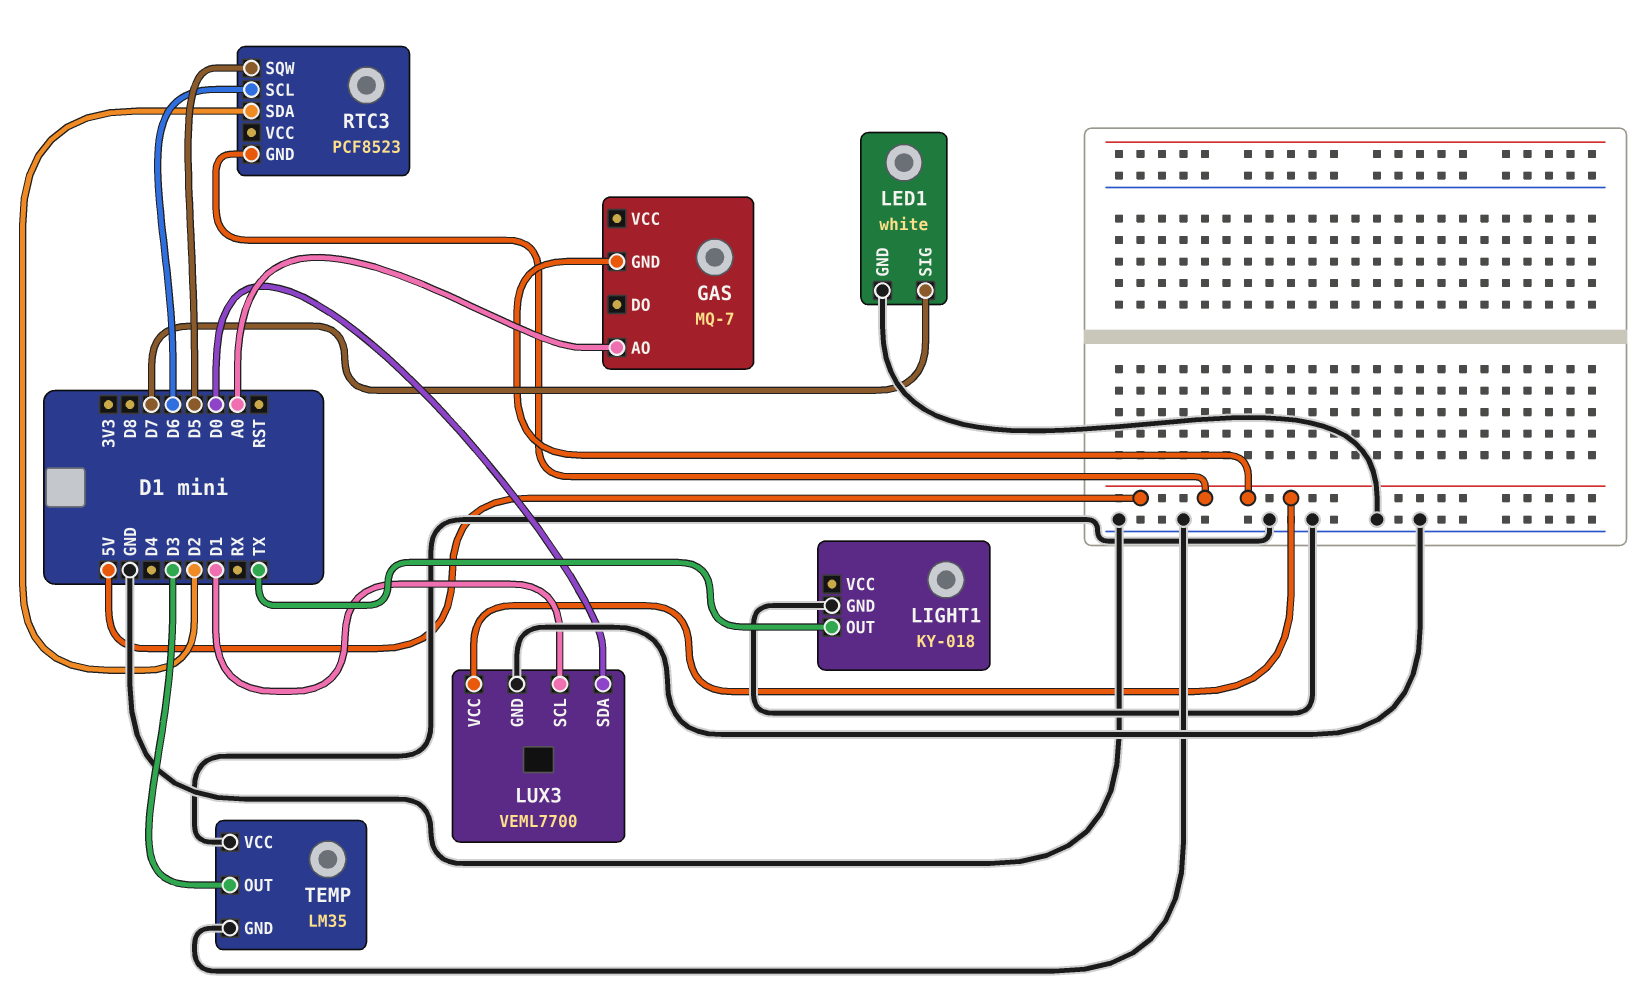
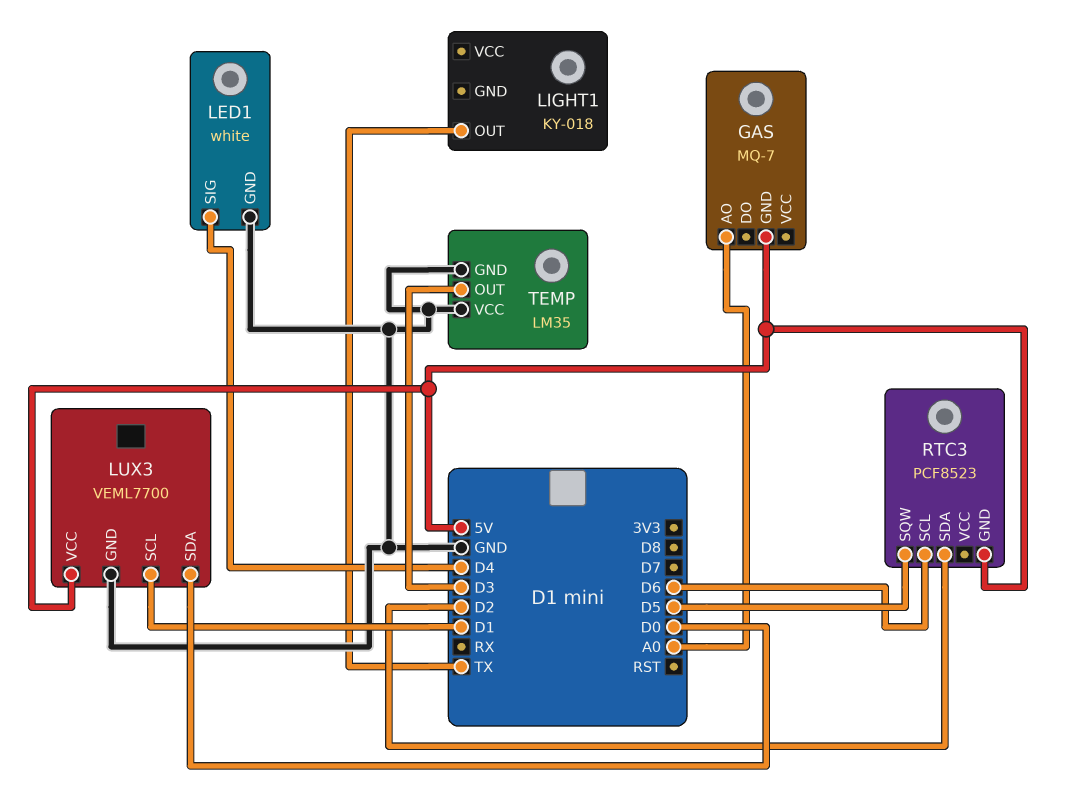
LED1 pin SIG: D7 -> D4
LIGHT1 pin GND: GND -> none

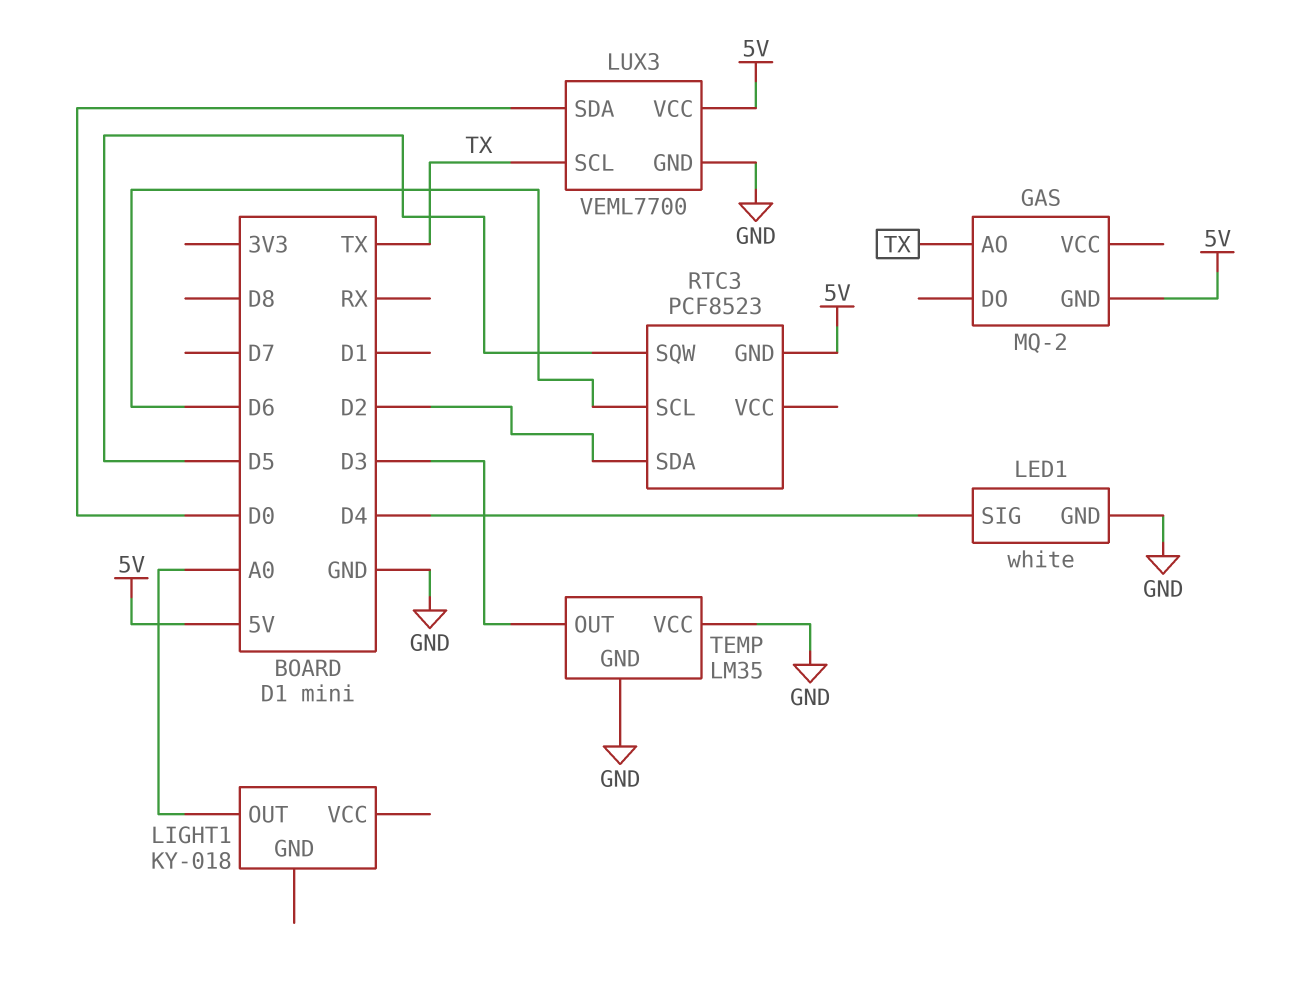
GAS: MQ-7 -> MQ-2
GAS pin AO: A0 -> TX
LIGHT1 pin OUT: TX -> A0
LUX3 pin SCL: D1 -> TX

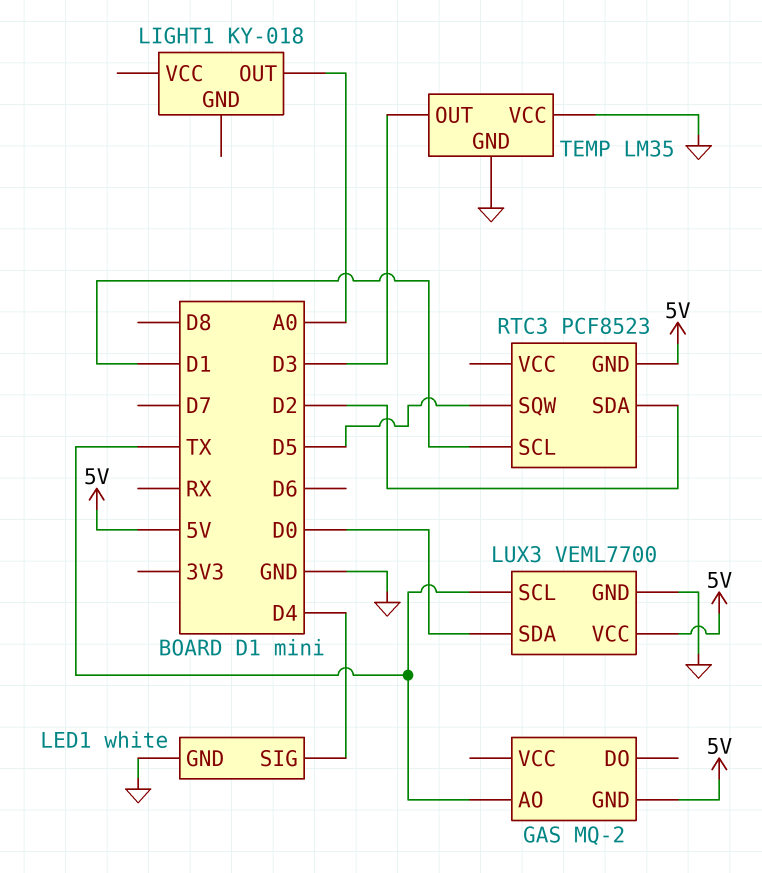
RTC3 pin SCL: D6 -> D1

